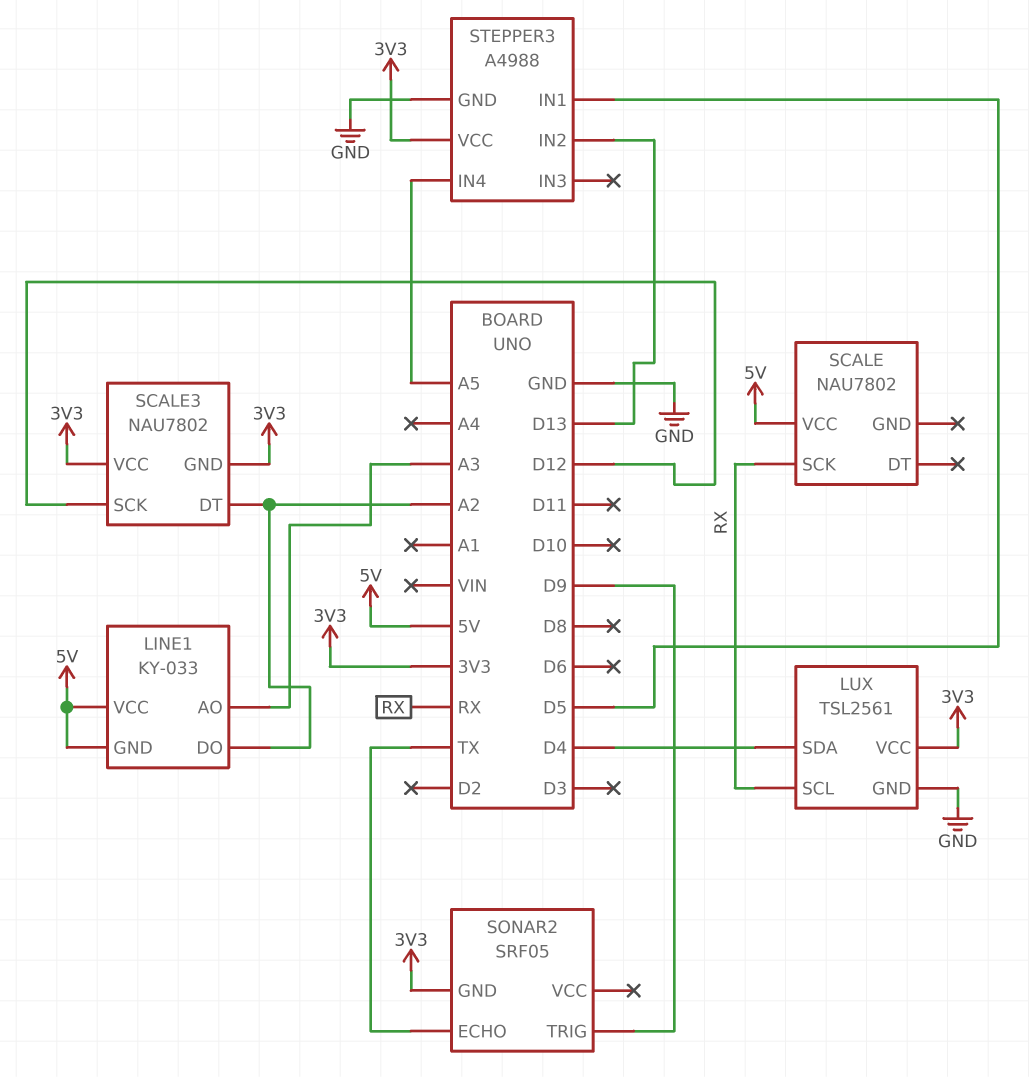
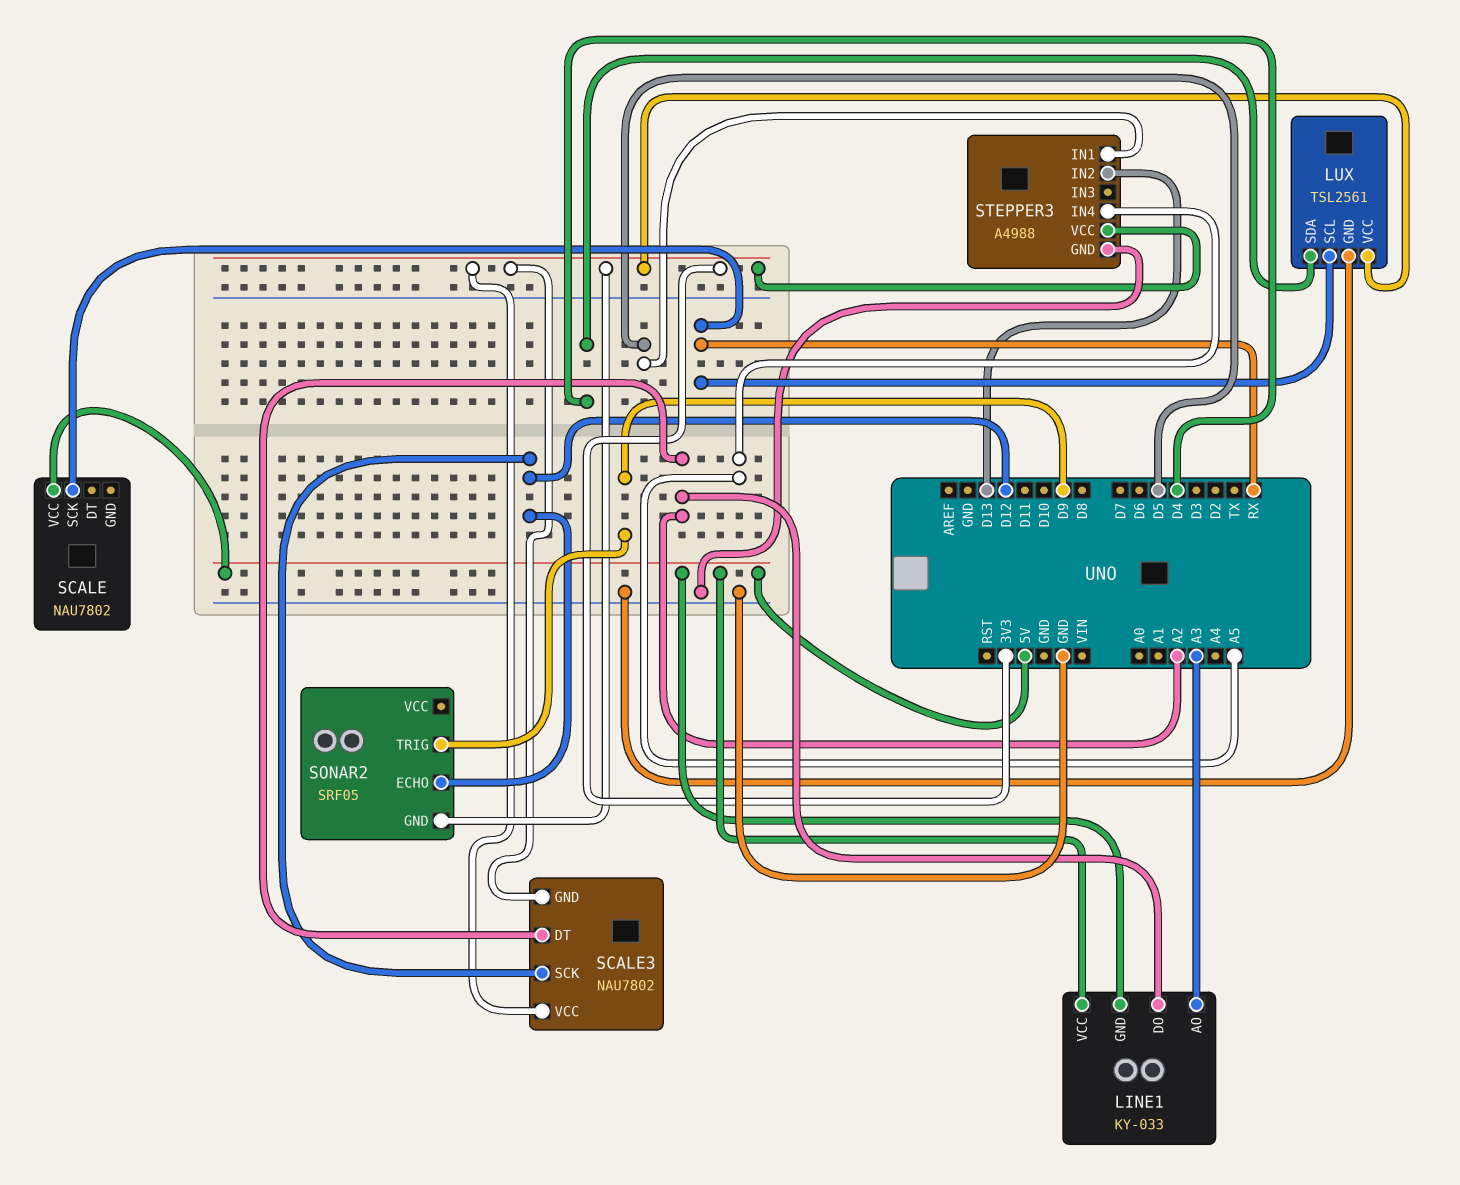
SONAR2 pin ECHO: TX -> D12

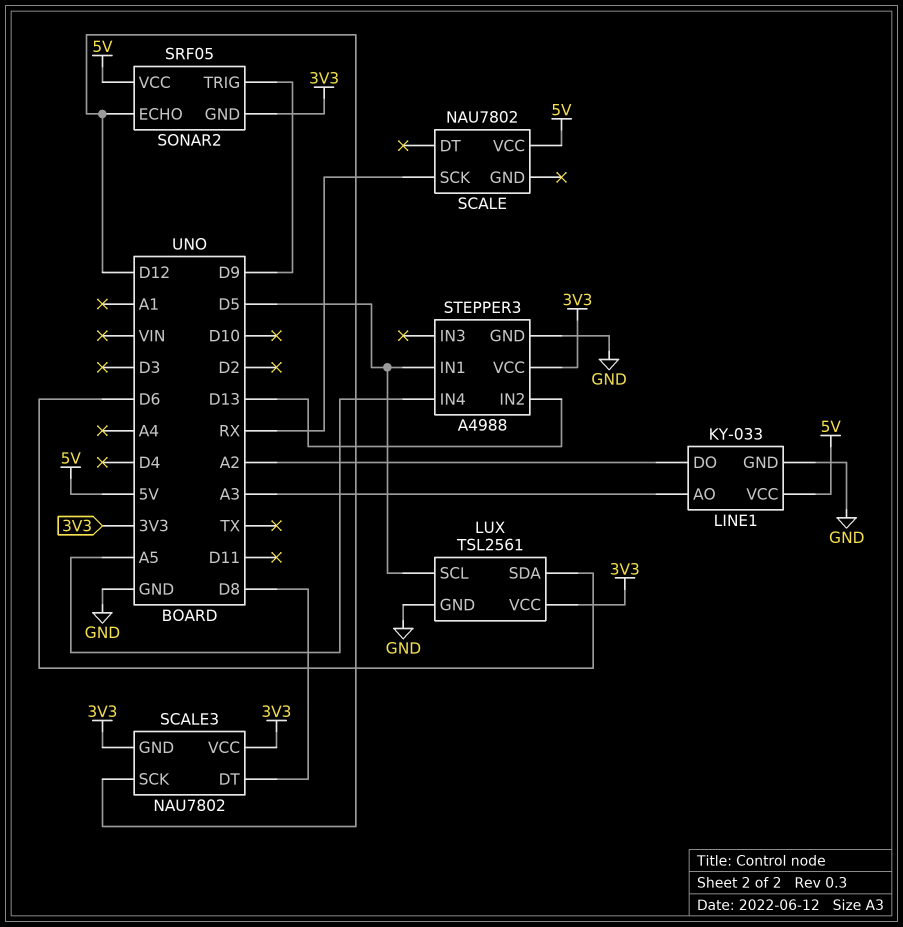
LINE1 pin GND: 5V -> GND
LUX pin SCL: RX -> D5
LUX pin SDA: D4 -> D6
SCALE3 pin DT: A2 -> D8
SONAR2 pin VCC: none -> 5V

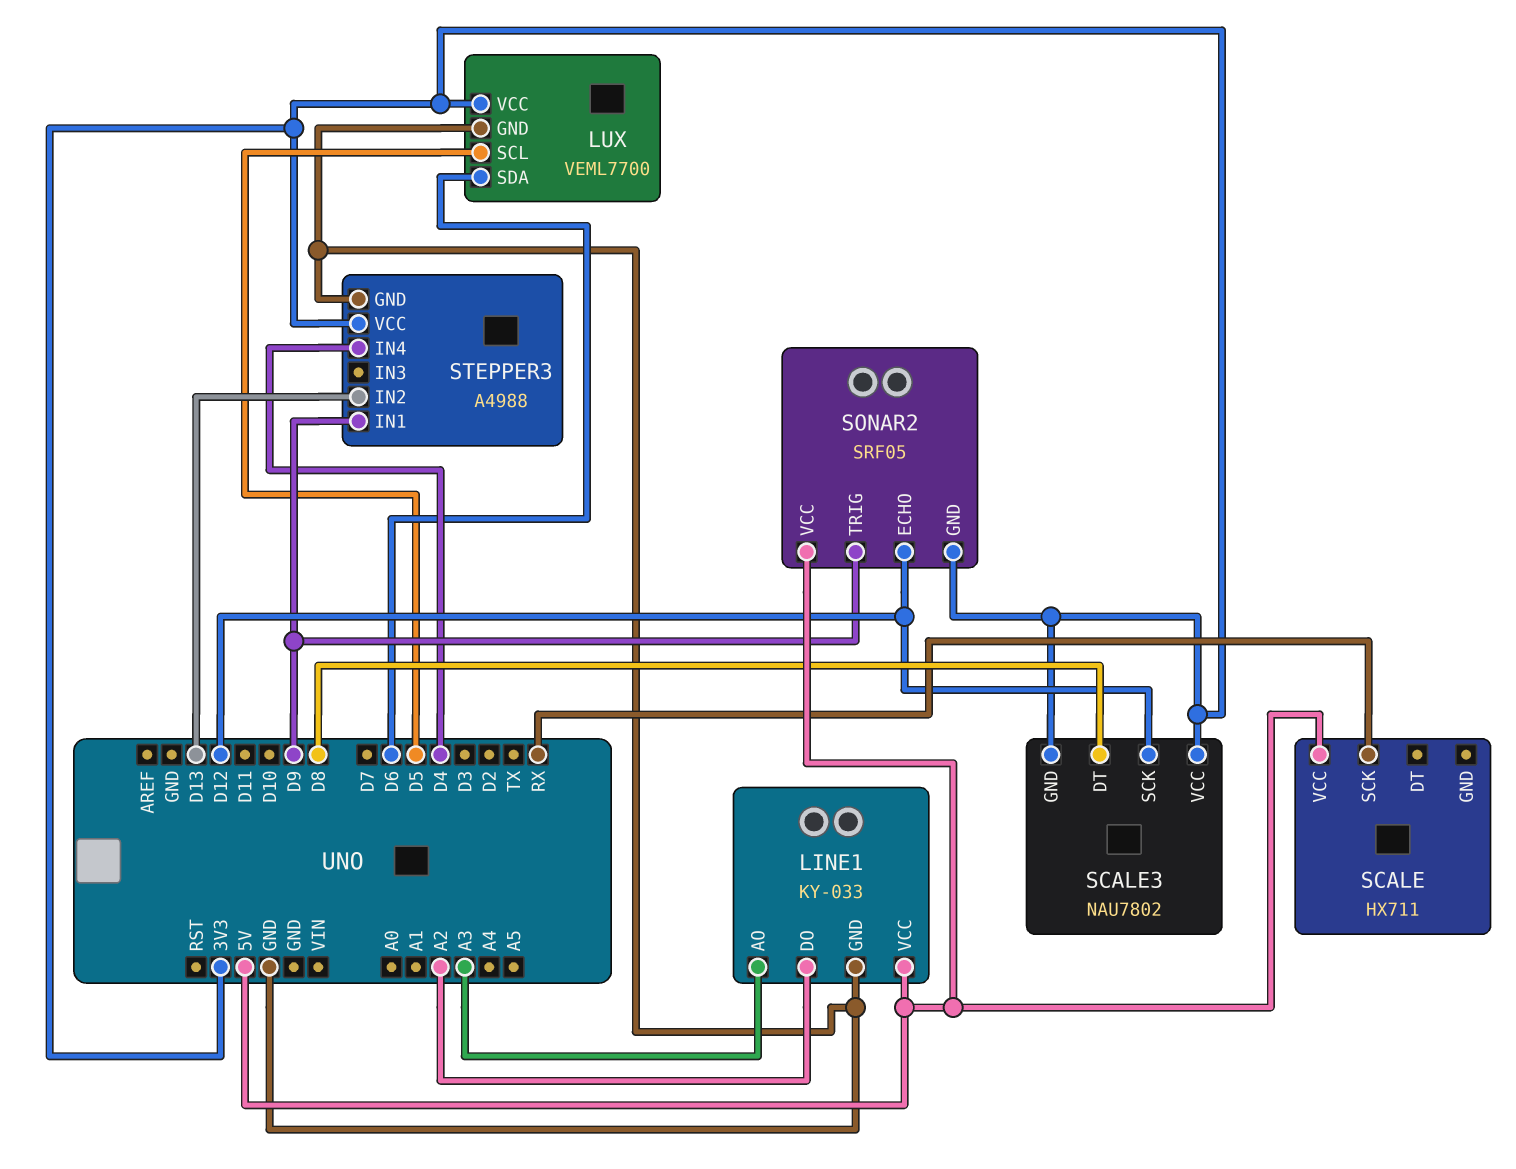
LUX: TSL2561 -> VEML7700
SCALE: NAU7802 -> HX711
STEPPER3 pin IN1: D5 -> D9
STEPPER3 pin IN4: A5 -> D4

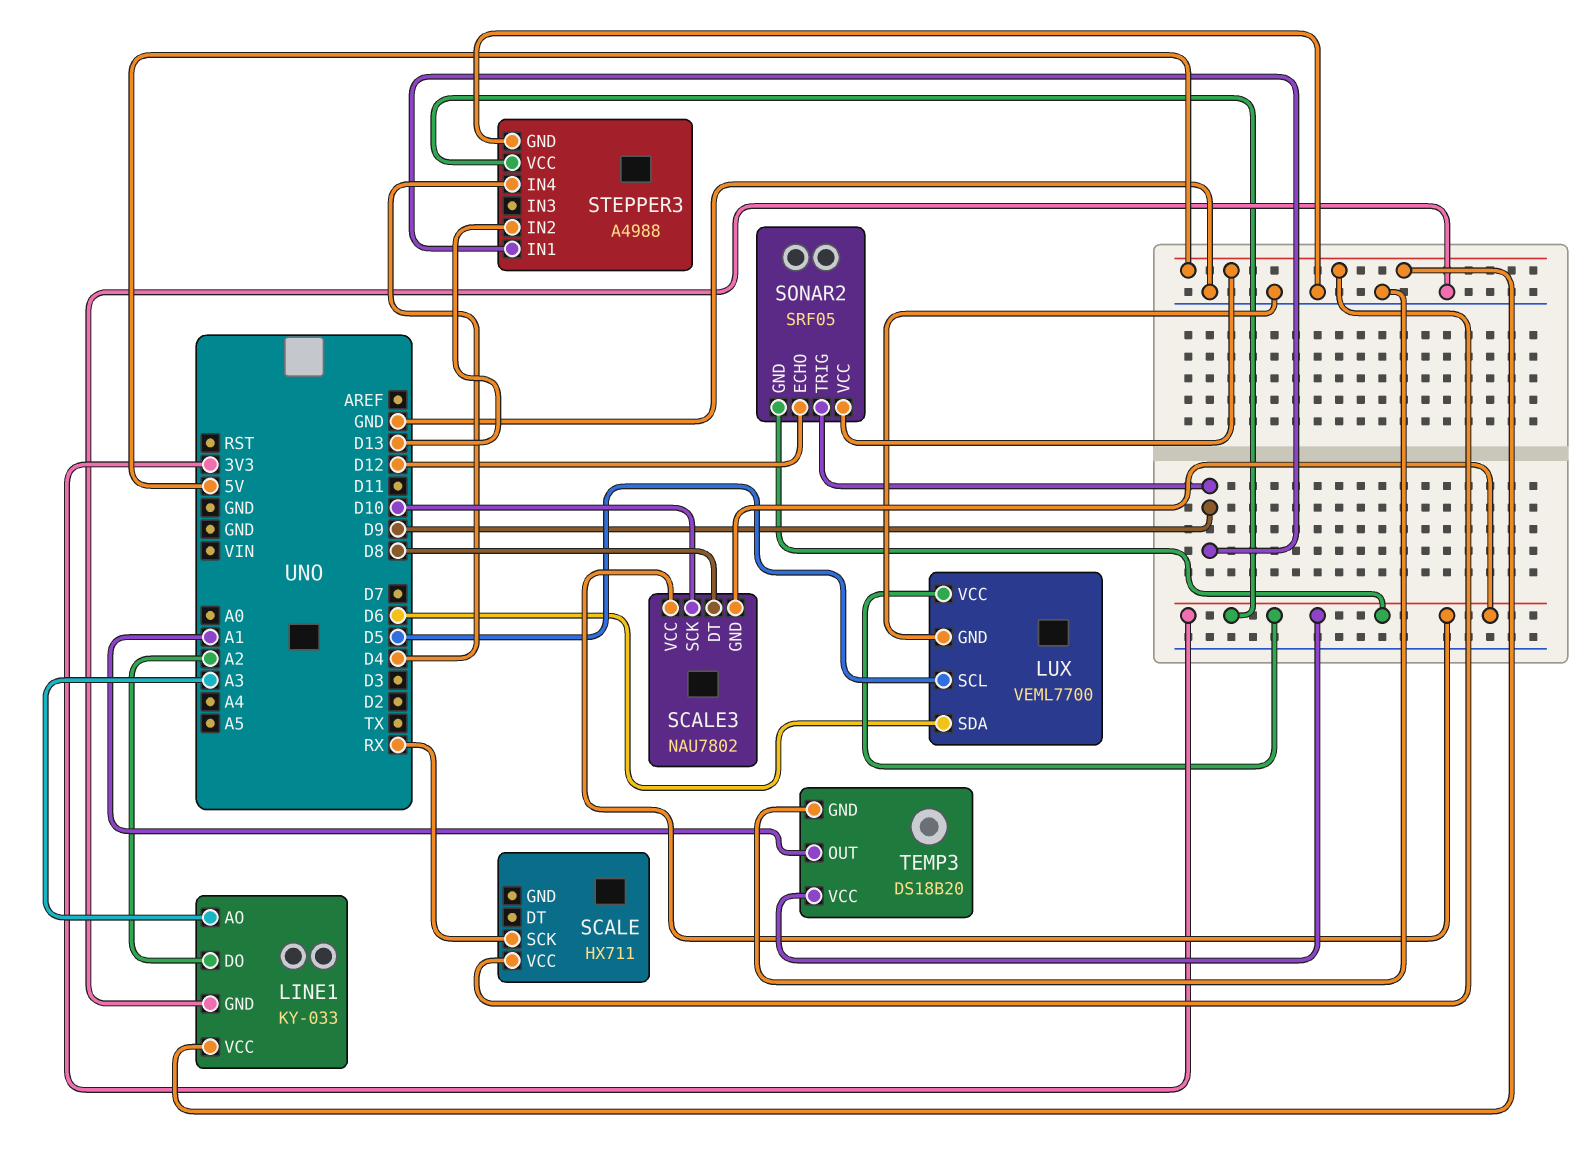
SCALE3 pin SCK: D12 -> D10
TEMP3: none -> DS18B20
TEMP3 pin GND: none -> GND
TEMP3 pin OUT: none -> A1
TEMP3 pin VCC: none -> 3V3

